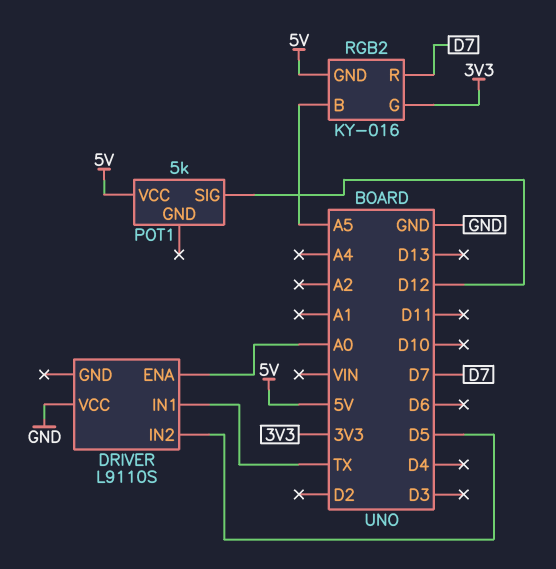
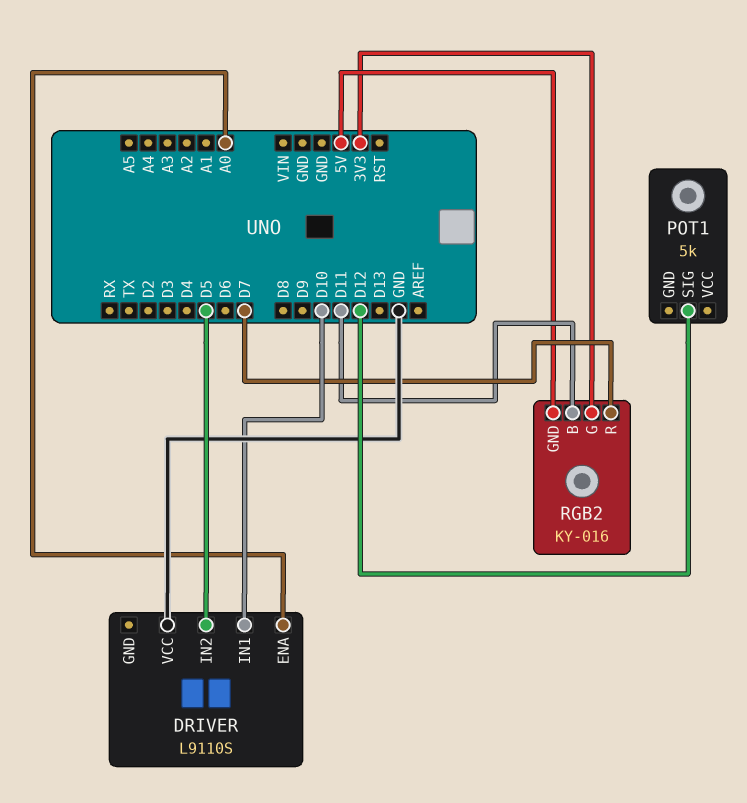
DRIVER pin IN1: TX -> D10
POT1 pin VCC: 5V -> none
RGB2 pin B: A5 -> D11

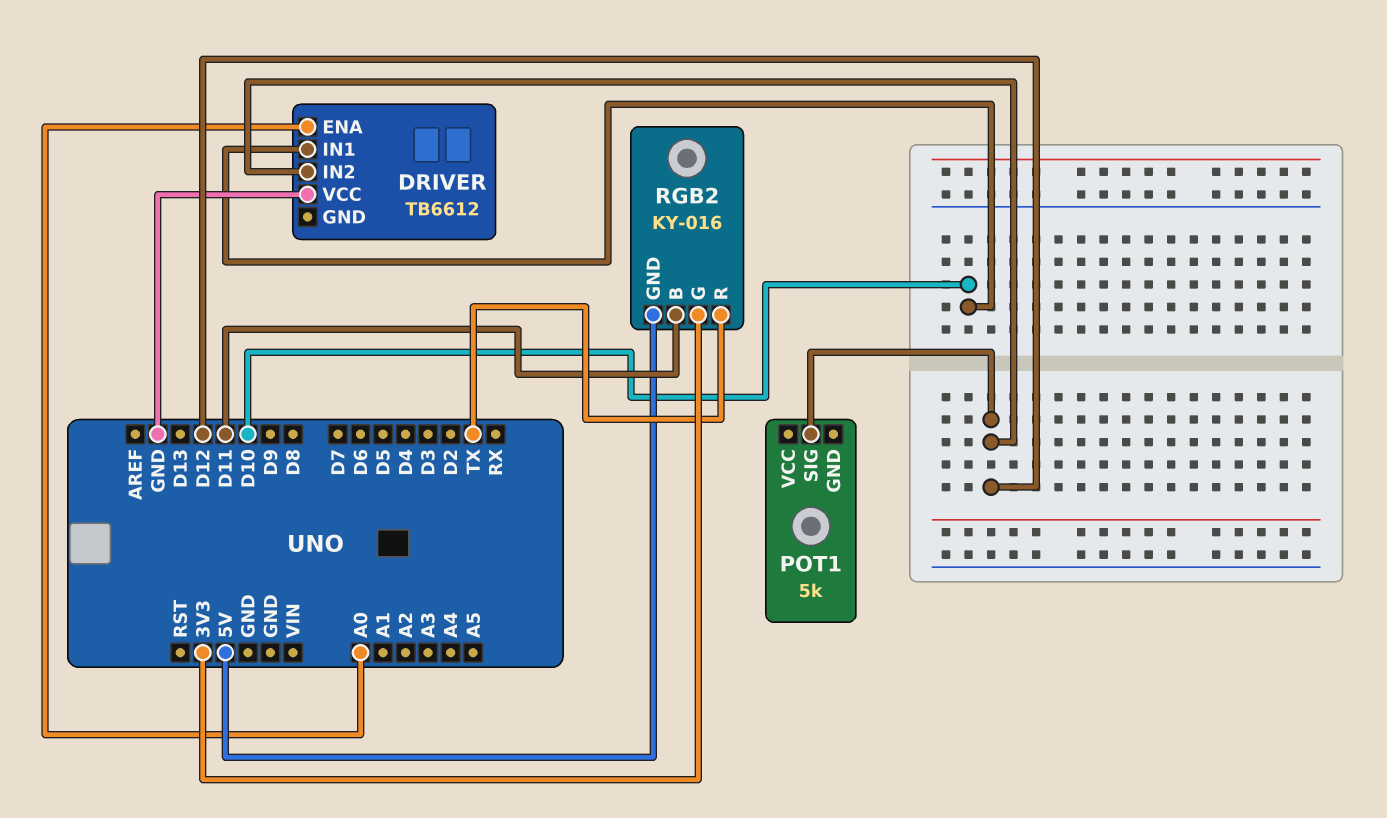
DRIVER: L9110S -> TB6612
DRIVER pin IN2: D5 -> D12
RGB2 pin R: D7 -> TX

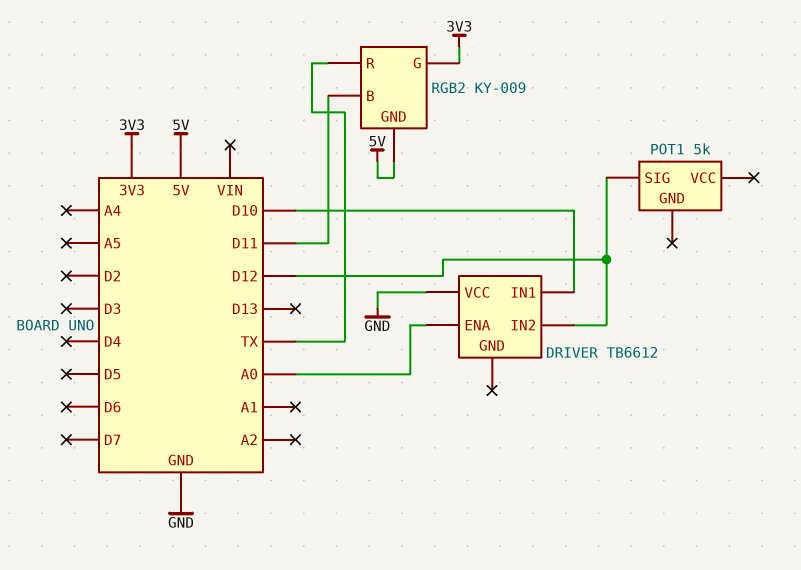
RGB2: KY-016 -> KY-009

